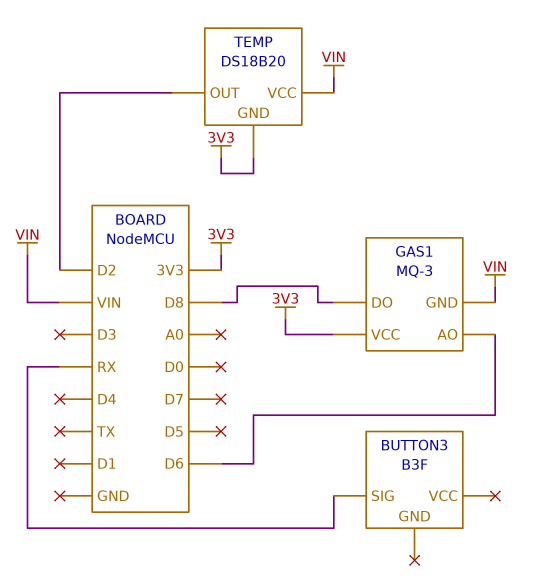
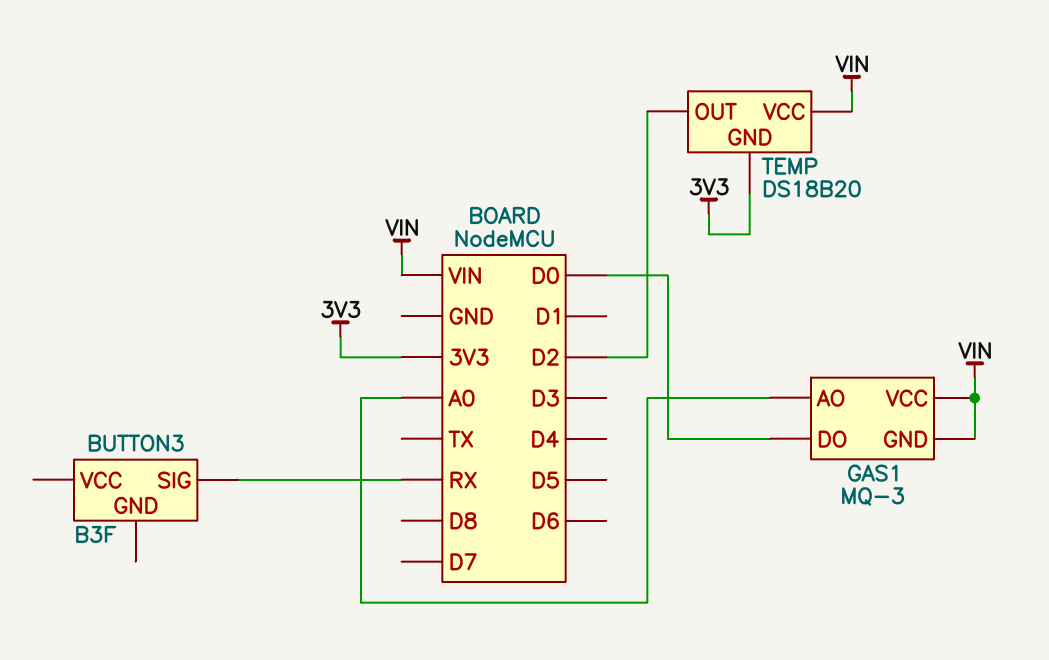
GAS1 pin AO: D6 -> A0
GAS1 pin DO: D8 -> D0
GAS1 pin VCC: 3V3 -> VIN

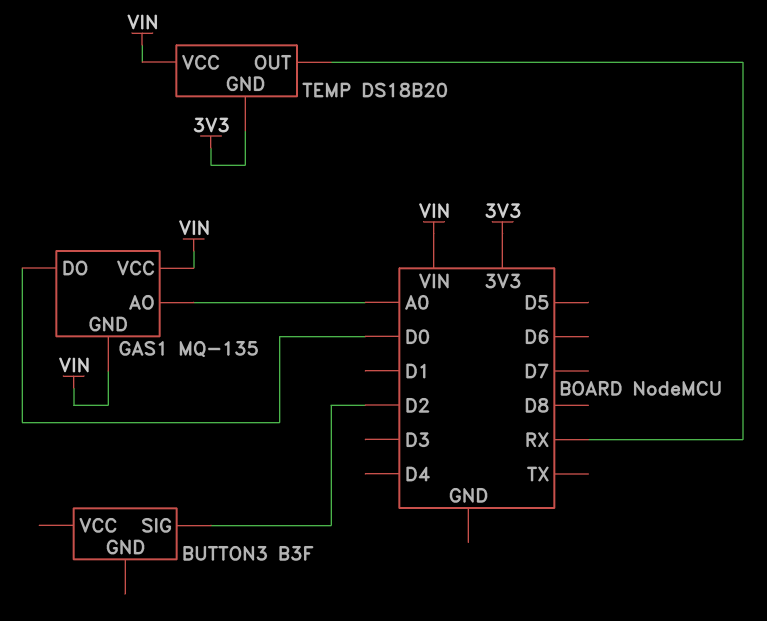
BUTTON3 pin SIG: RX -> D2
GAS1: MQ-3 -> MQ-135
TEMP pin OUT: D2 -> RX

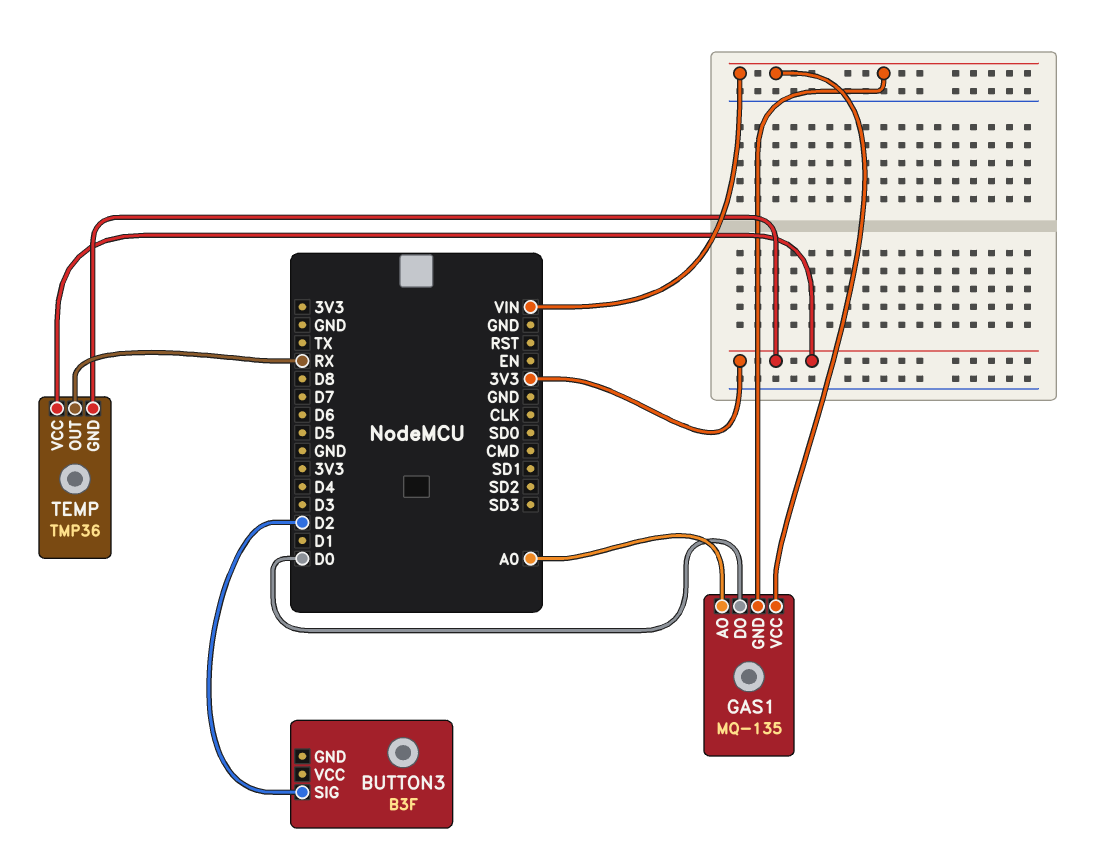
TEMP: DS18B20 -> TMP36
TEMP pin VCC: VIN -> 3V3

